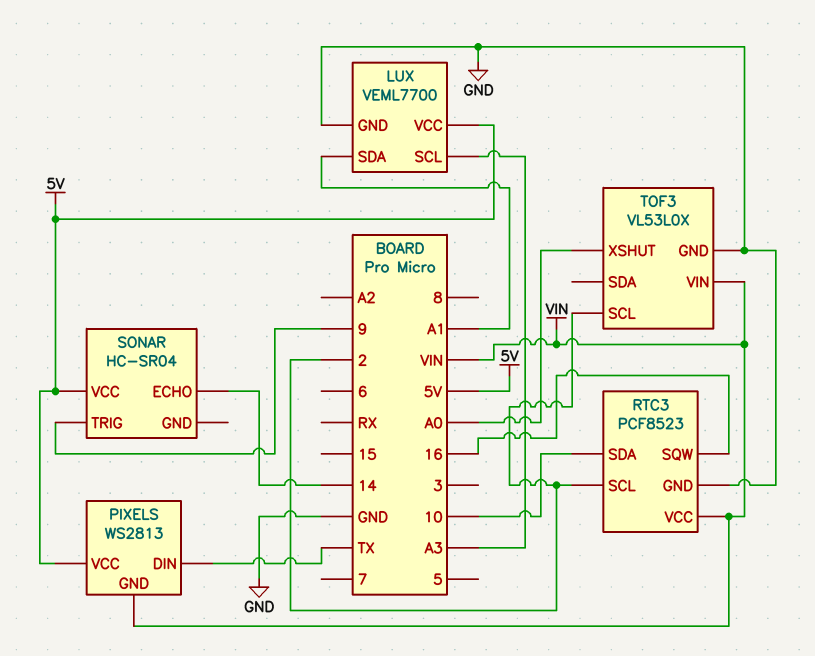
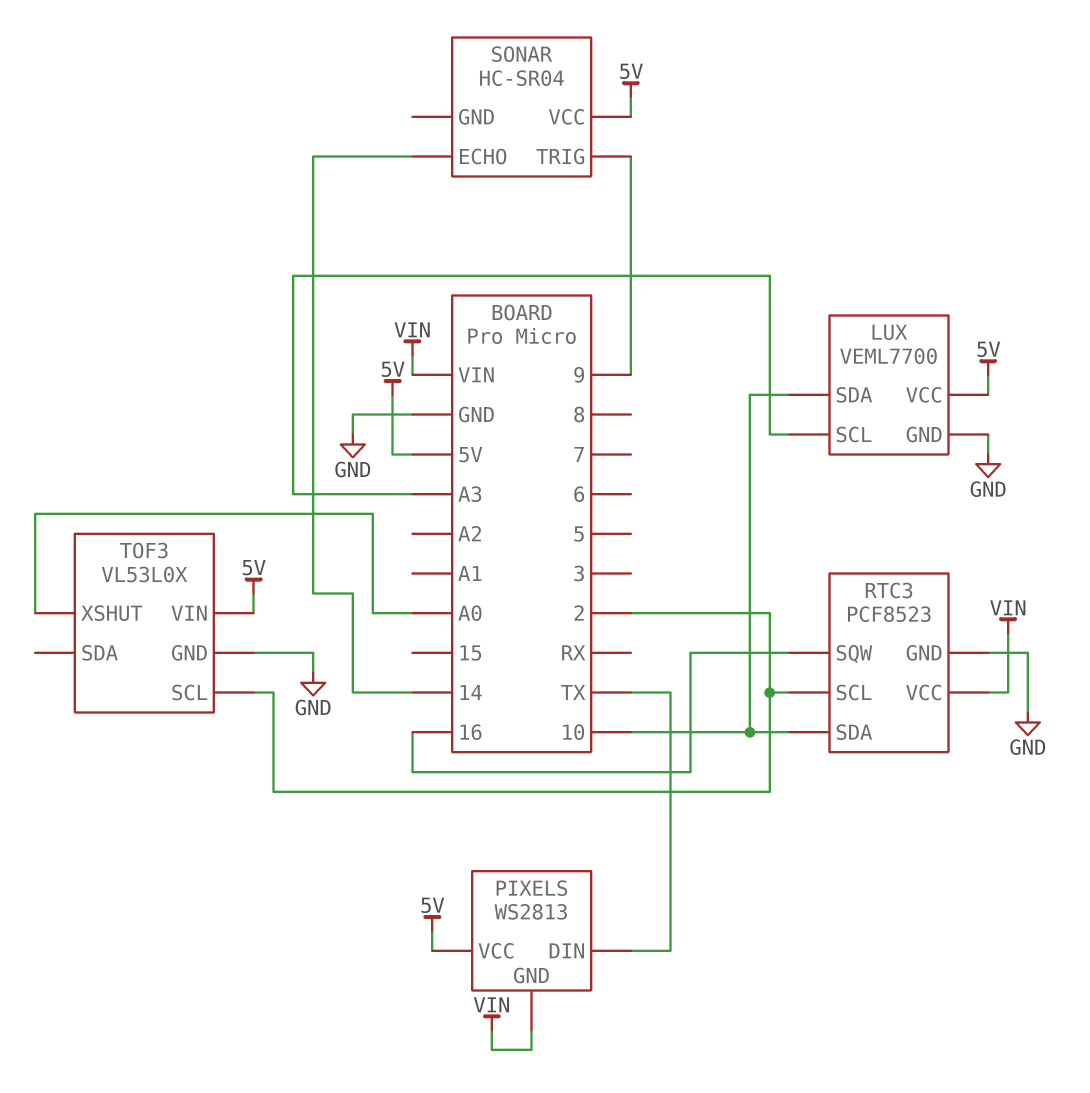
LUX pin SDA: A1 -> 10
TOF3 pin VIN: VIN -> 5V

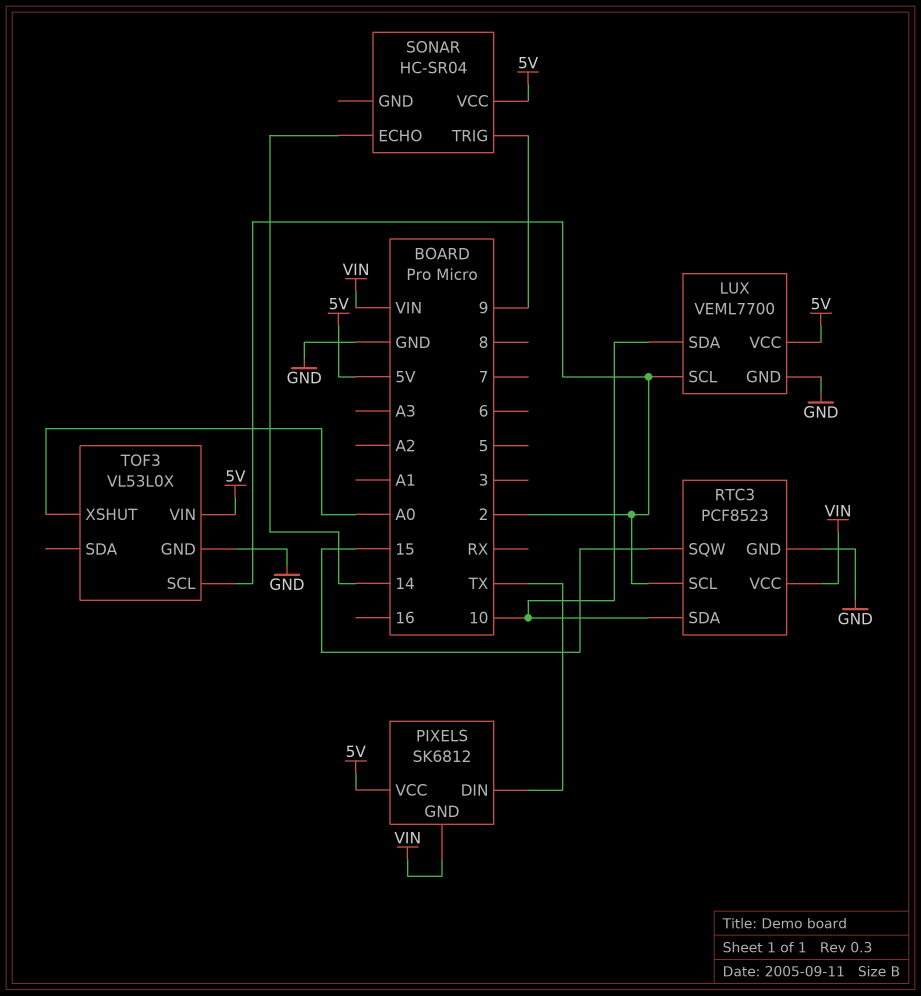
LUX pin SCL: A3 -> 2
PIXELS: WS2813 -> SK6812
RTC3 pin SQW: 16 -> 15

